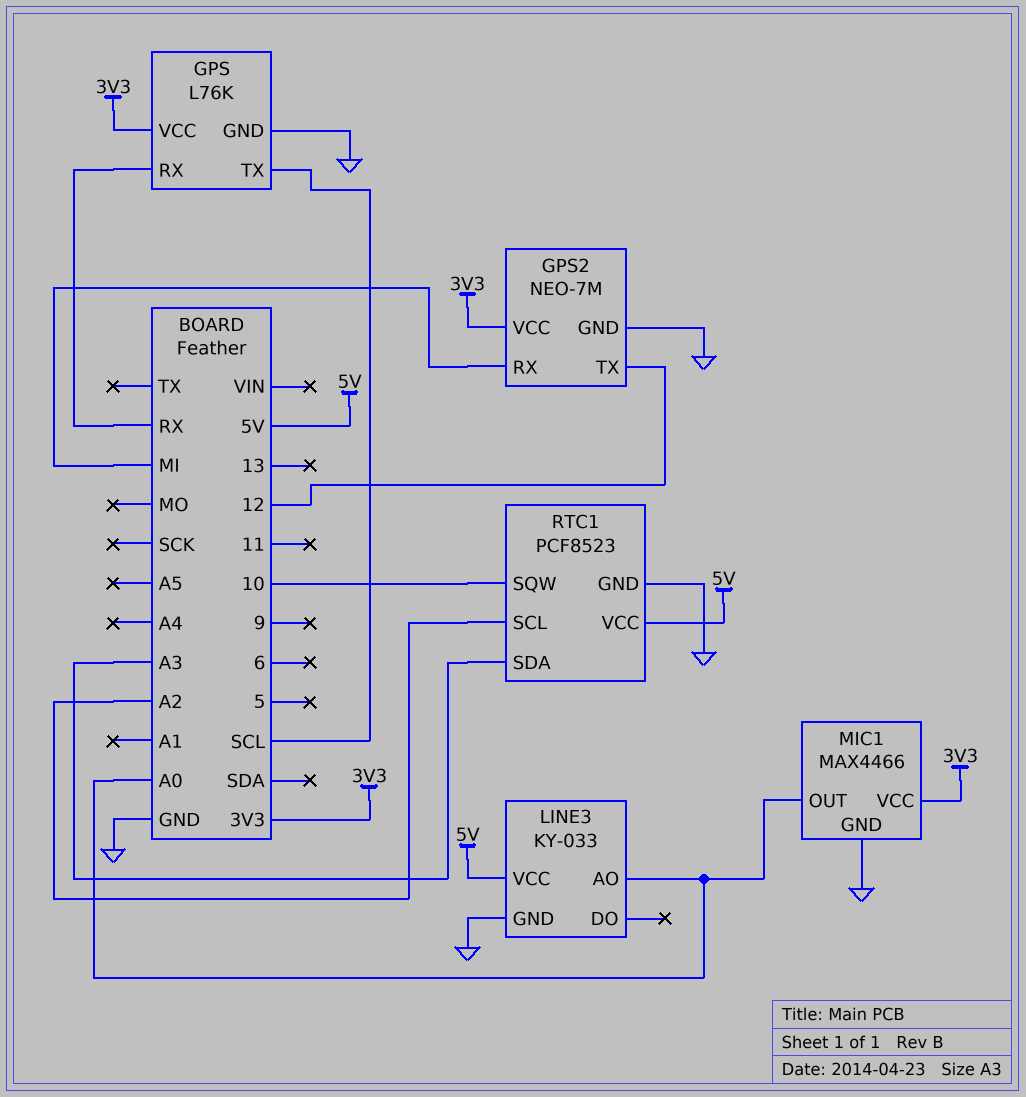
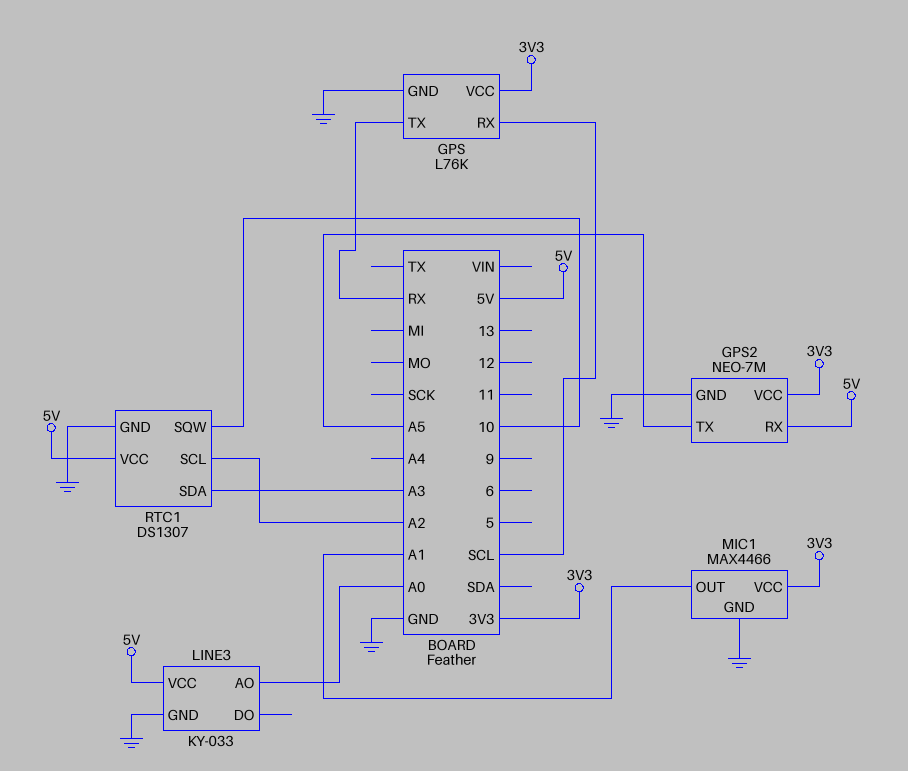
GPS pin RX: RX -> SCL
GPS pin TX: SCL -> RX
GPS2 pin RX: MI -> 5V
GPS2 pin TX: 12 -> A5
MIC1 pin OUT: A0 -> A1
RTC1: PCF8523 -> DS1307

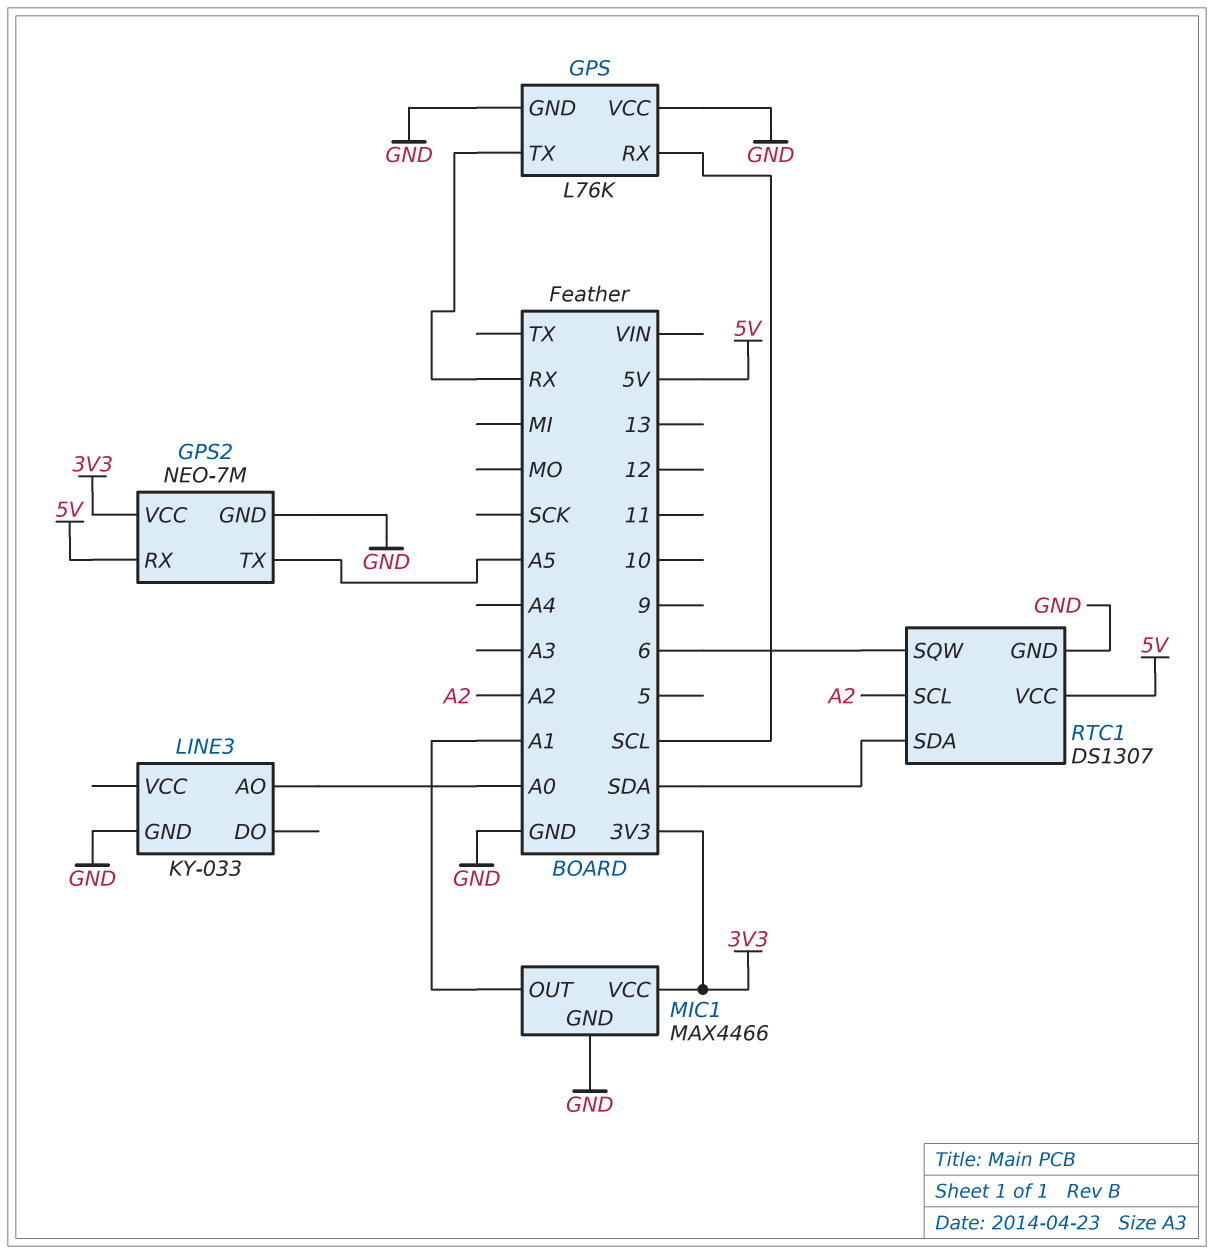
GPS pin VCC: 3V3 -> GND
LINE3 pin VCC: 5V -> none
RTC1 pin SDA: A3 -> SDA
RTC1 pin SQW: 10 -> 6

